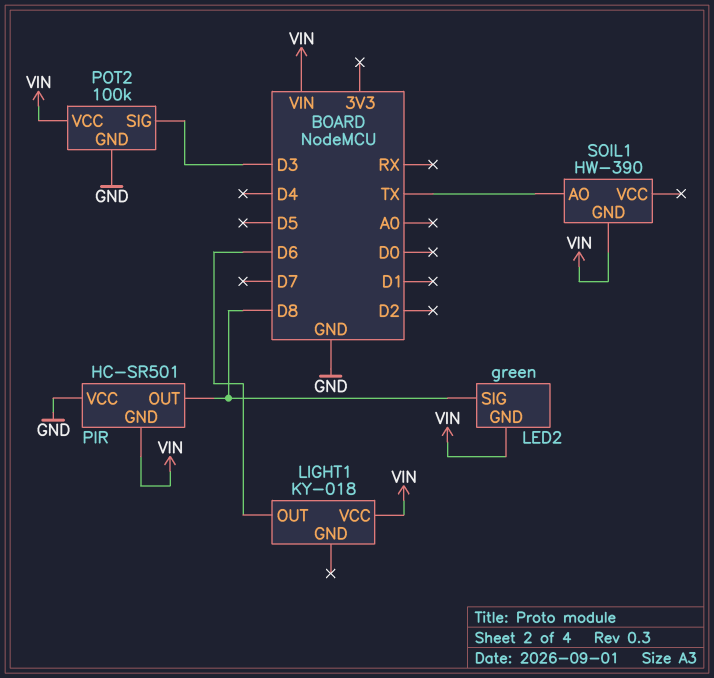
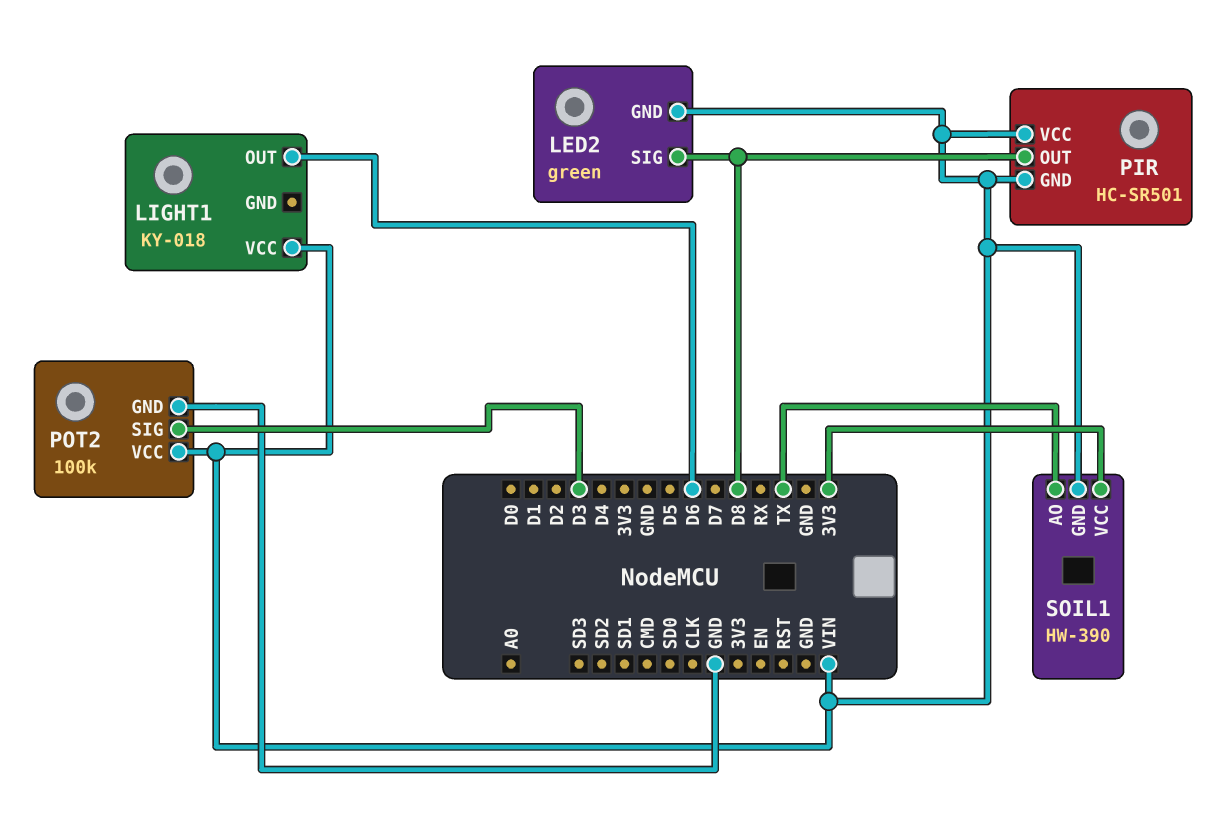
PIR pin VCC: GND -> VIN
SOIL1 pin VCC: none -> 3V3

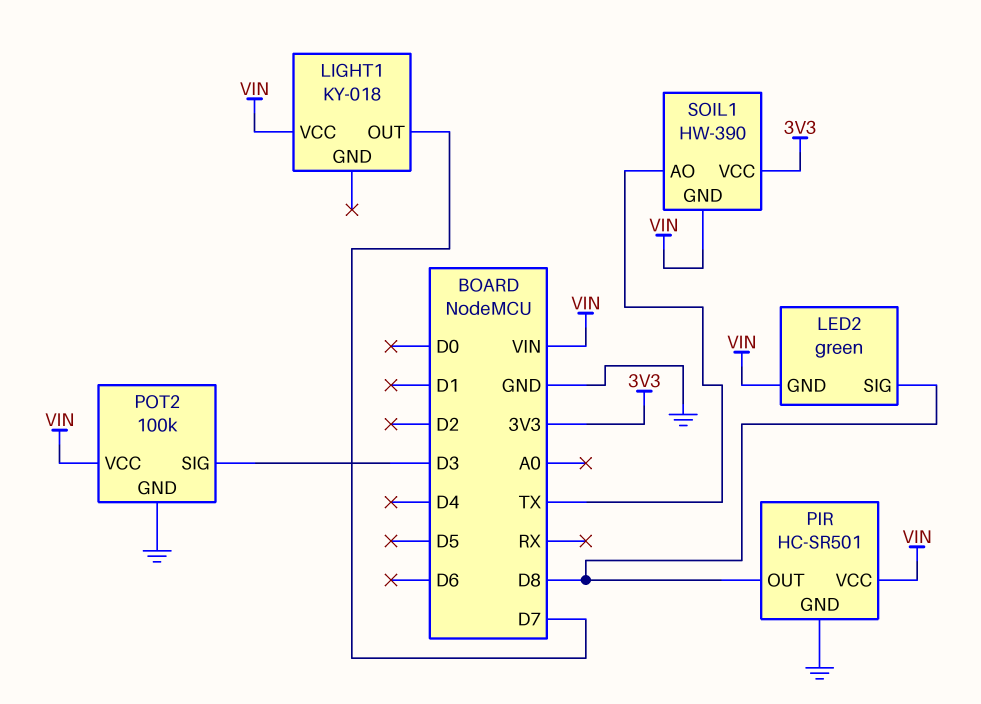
LIGHT1 pin OUT: D6 -> D7
PIR pin GND: VIN -> GND

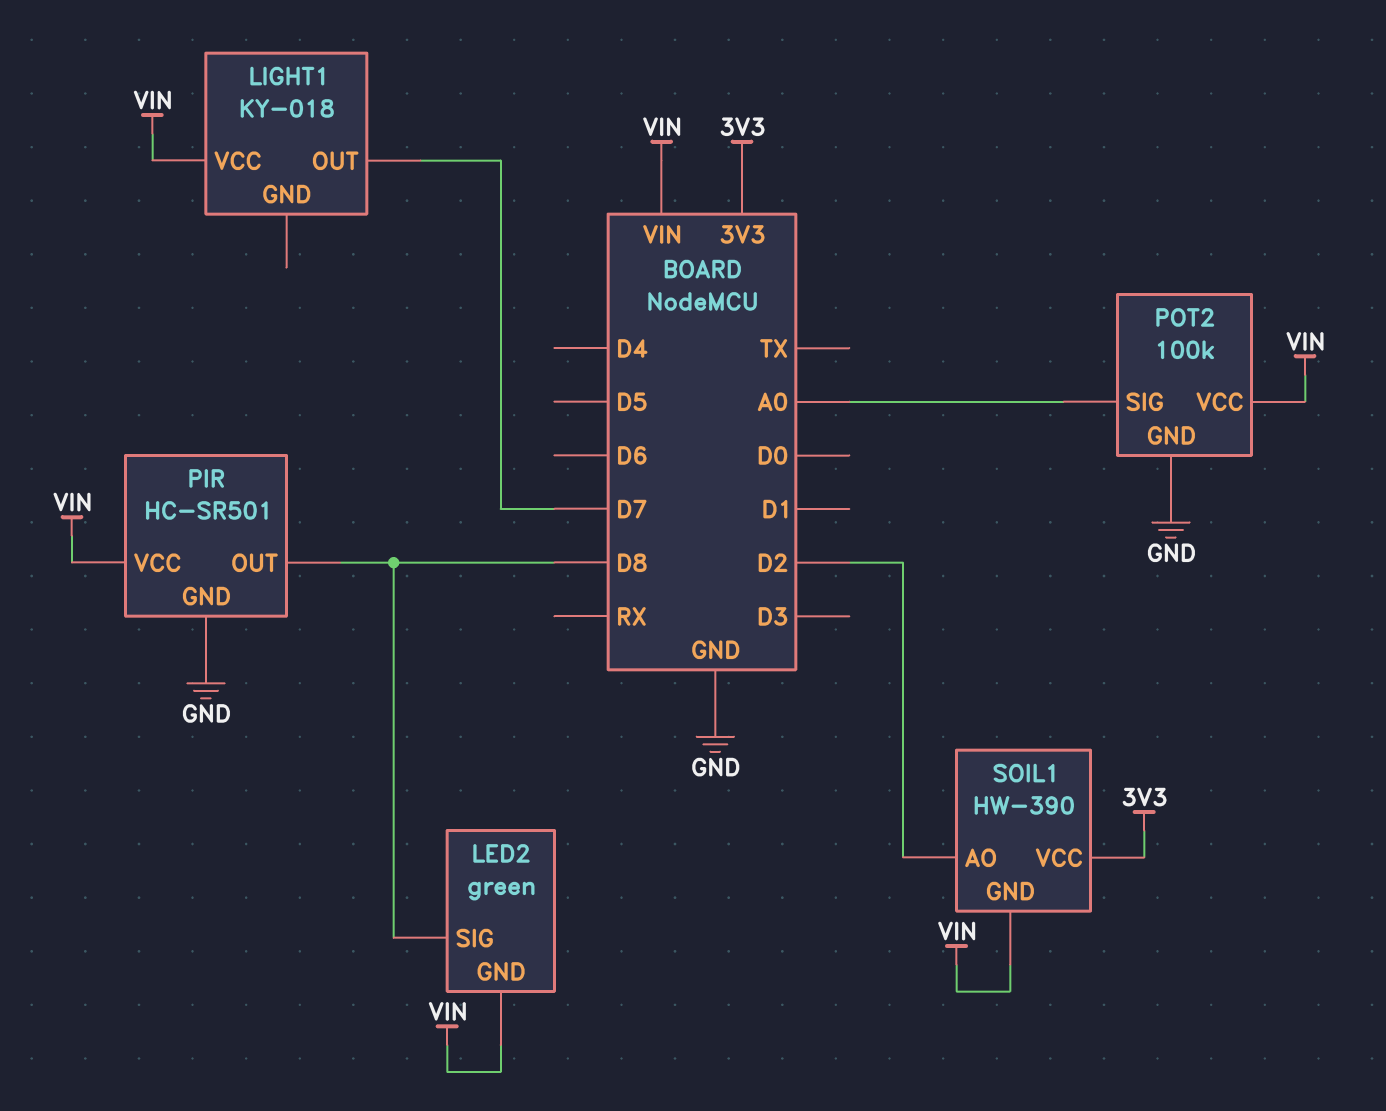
POT2 pin SIG: D3 -> A0
SOIL1 pin AO: TX -> D2

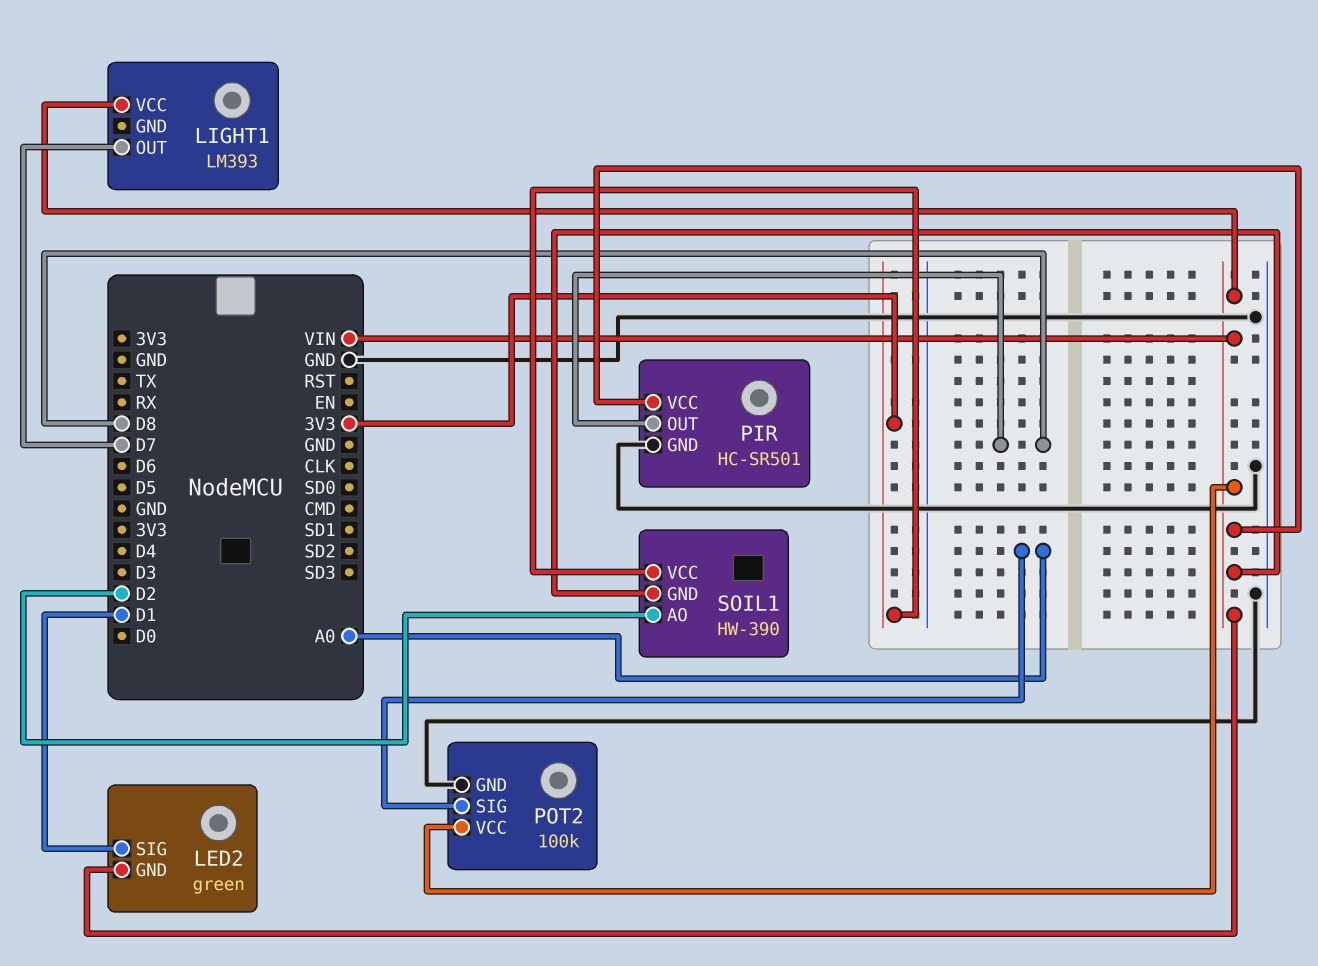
LED2 pin SIG: D8 -> D1
LIGHT1: KY-018 -> LM393

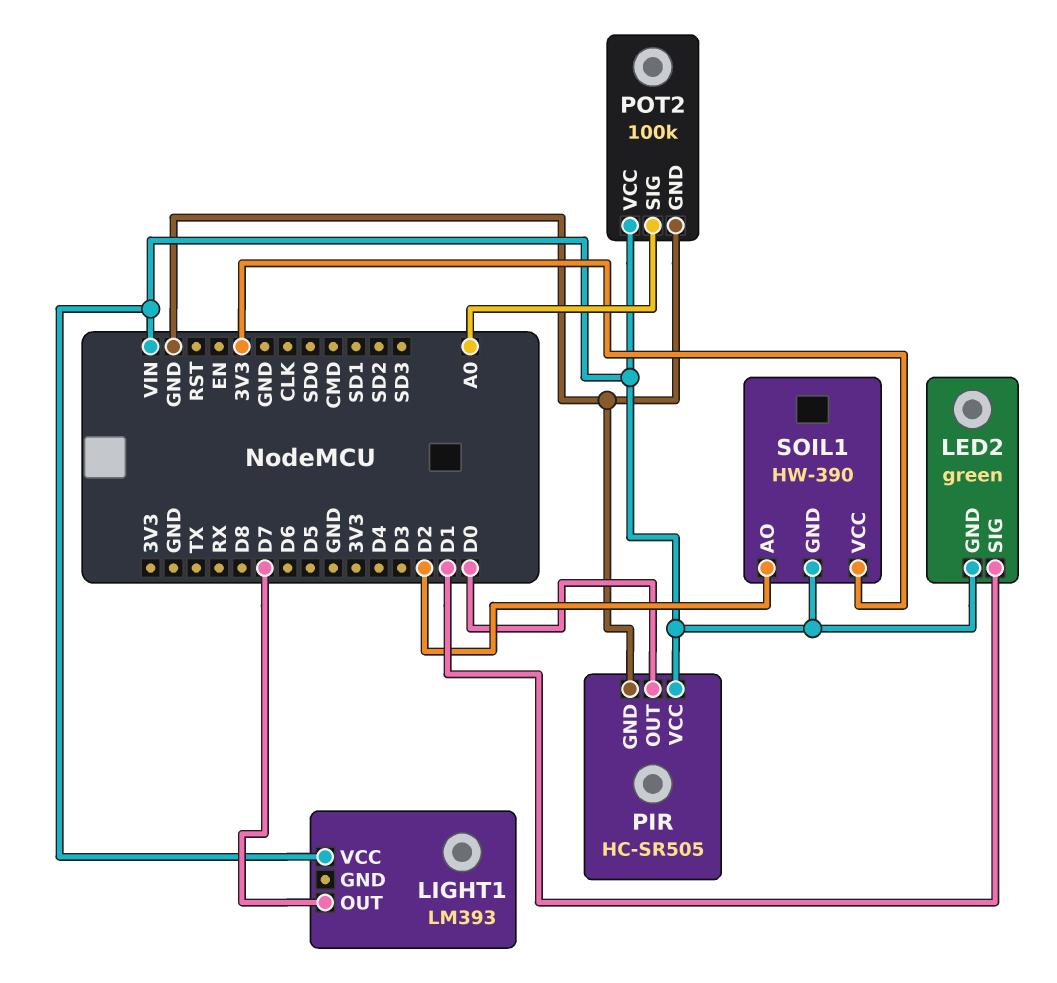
PIR: HC-SR501 -> HC-SR505
PIR pin OUT: D8 -> D0

